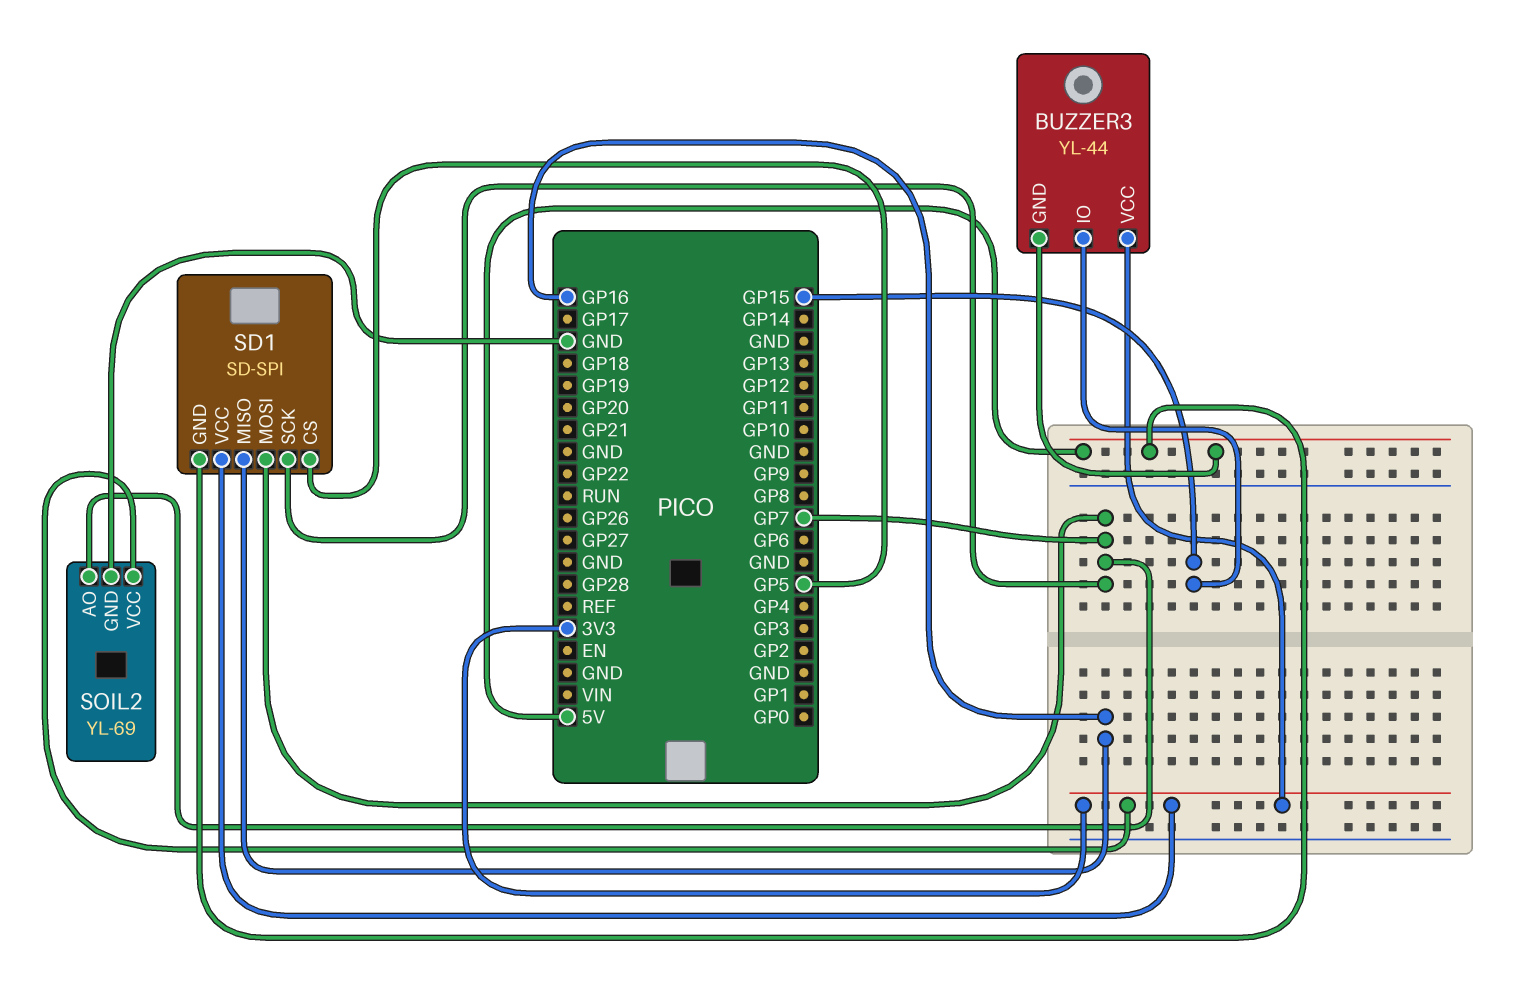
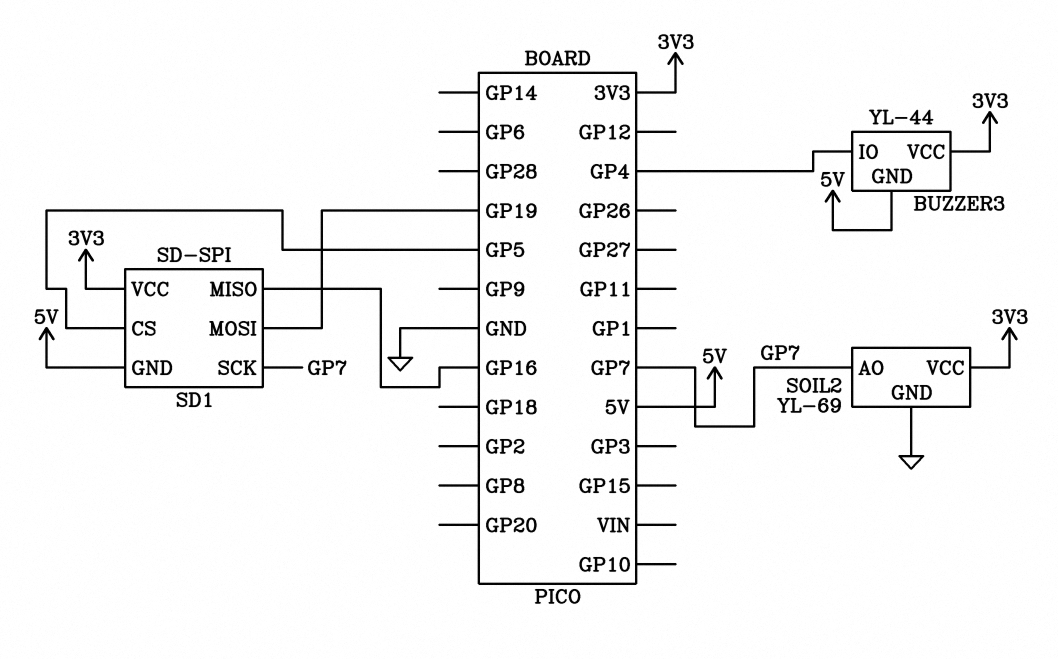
BUZZER3 pin IO: GP15 -> GP4
SD1 pin MOSI: GP7 -> GP19

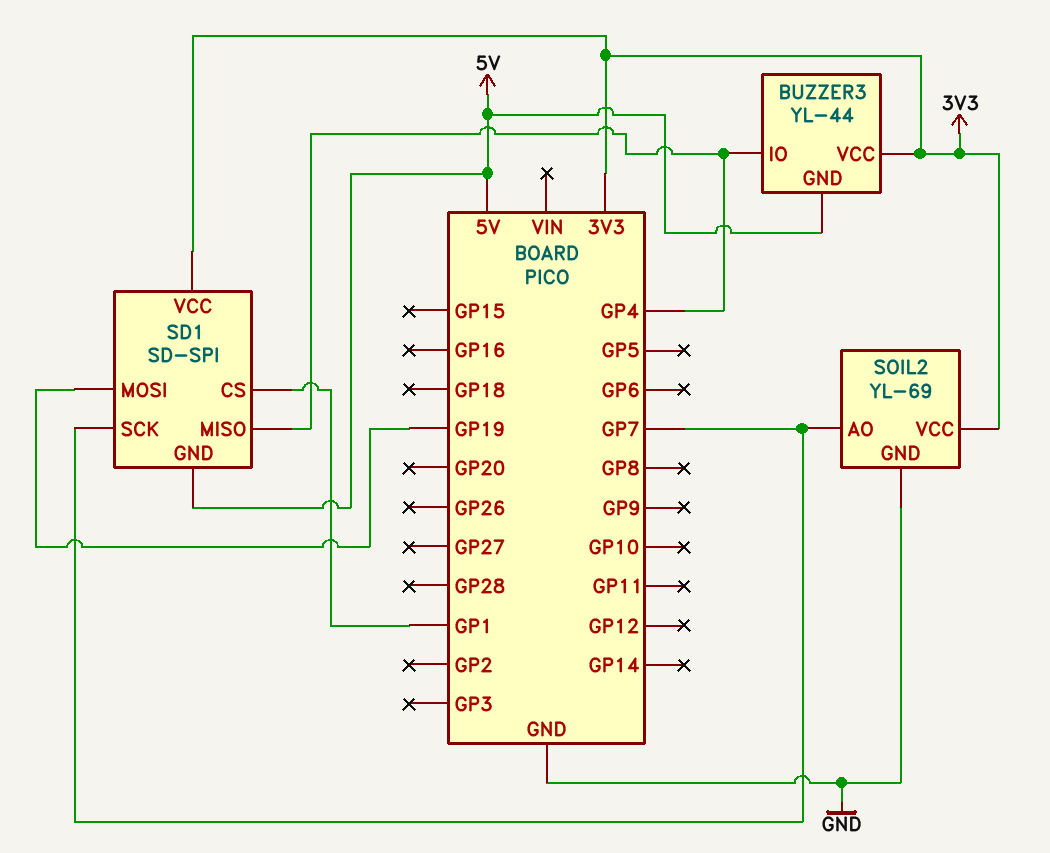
SD1 pin CS: GP5 -> GP1
SD1 pin MISO: GP16 -> GP4

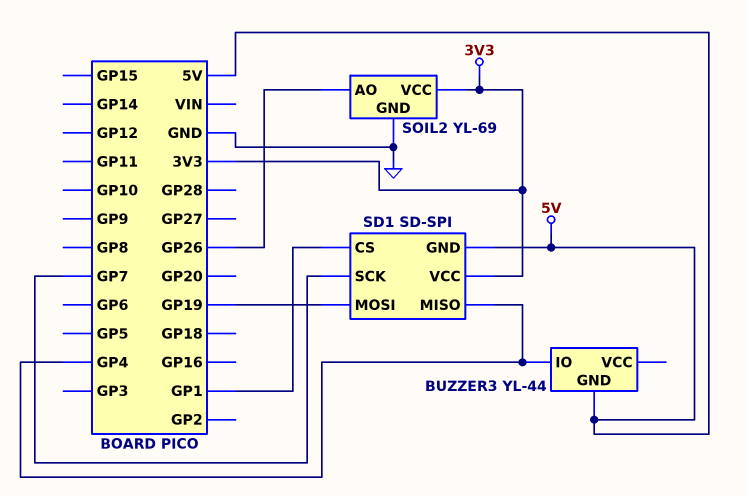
BUZZER3 pin VCC: 3V3 -> none
SOIL2 pin AO: GP7 -> GP26

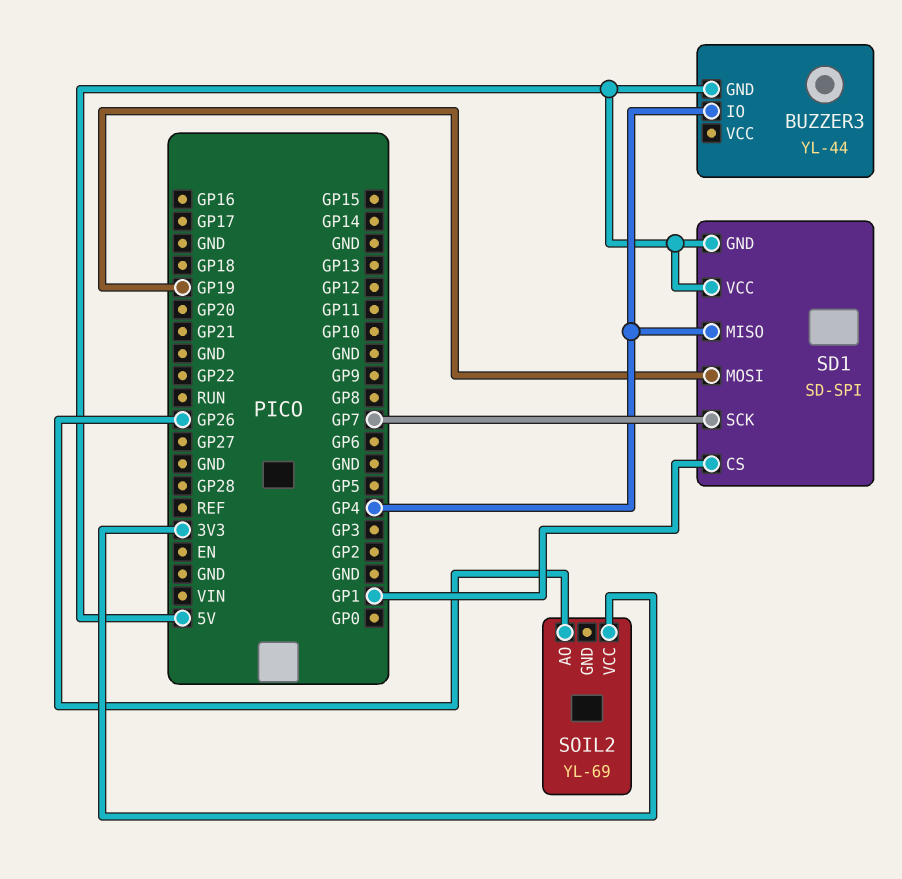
SD1 pin VCC: 3V3 -> 5V
SOIL2 pin GND: GND -> none

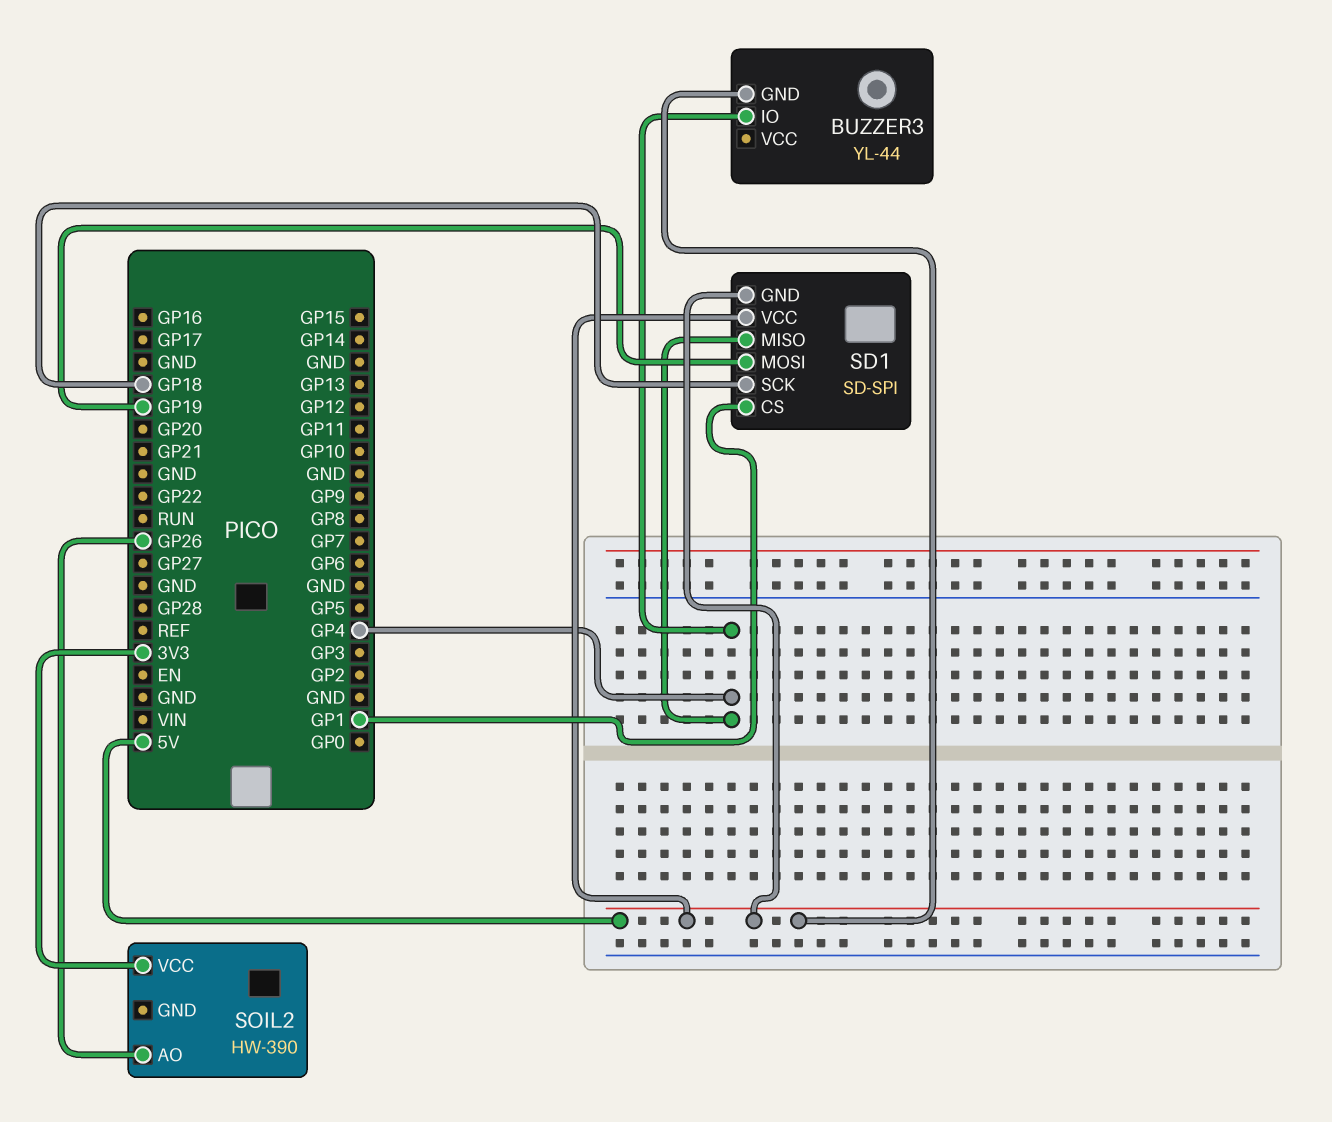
SD1 pin SCK: GP7 -> GP18
SOIL2: YL-69 -> HW-390

